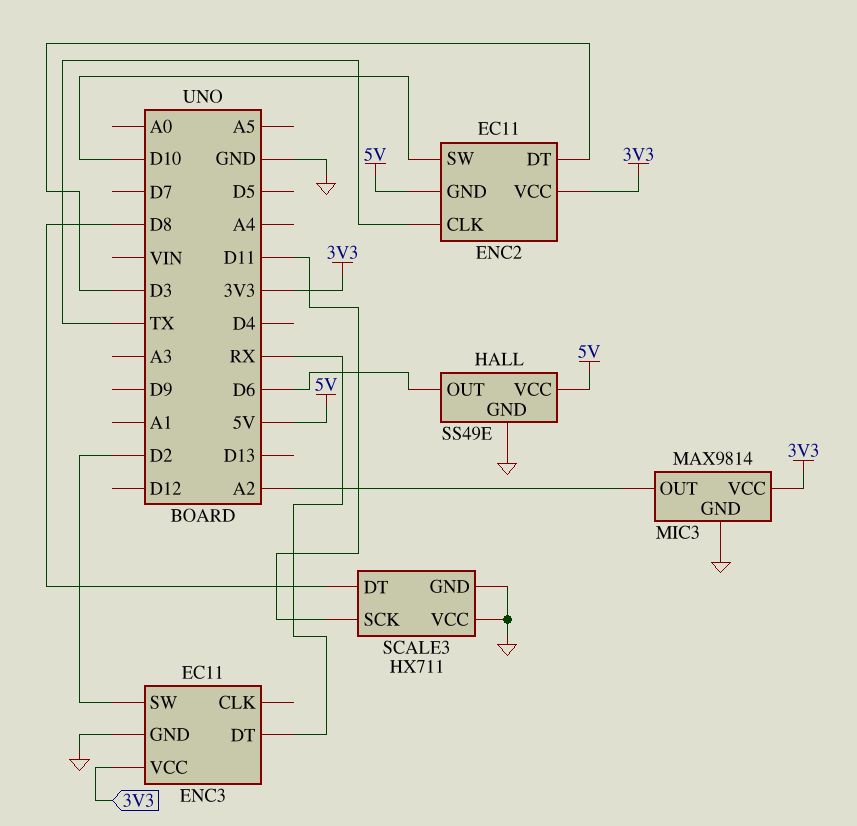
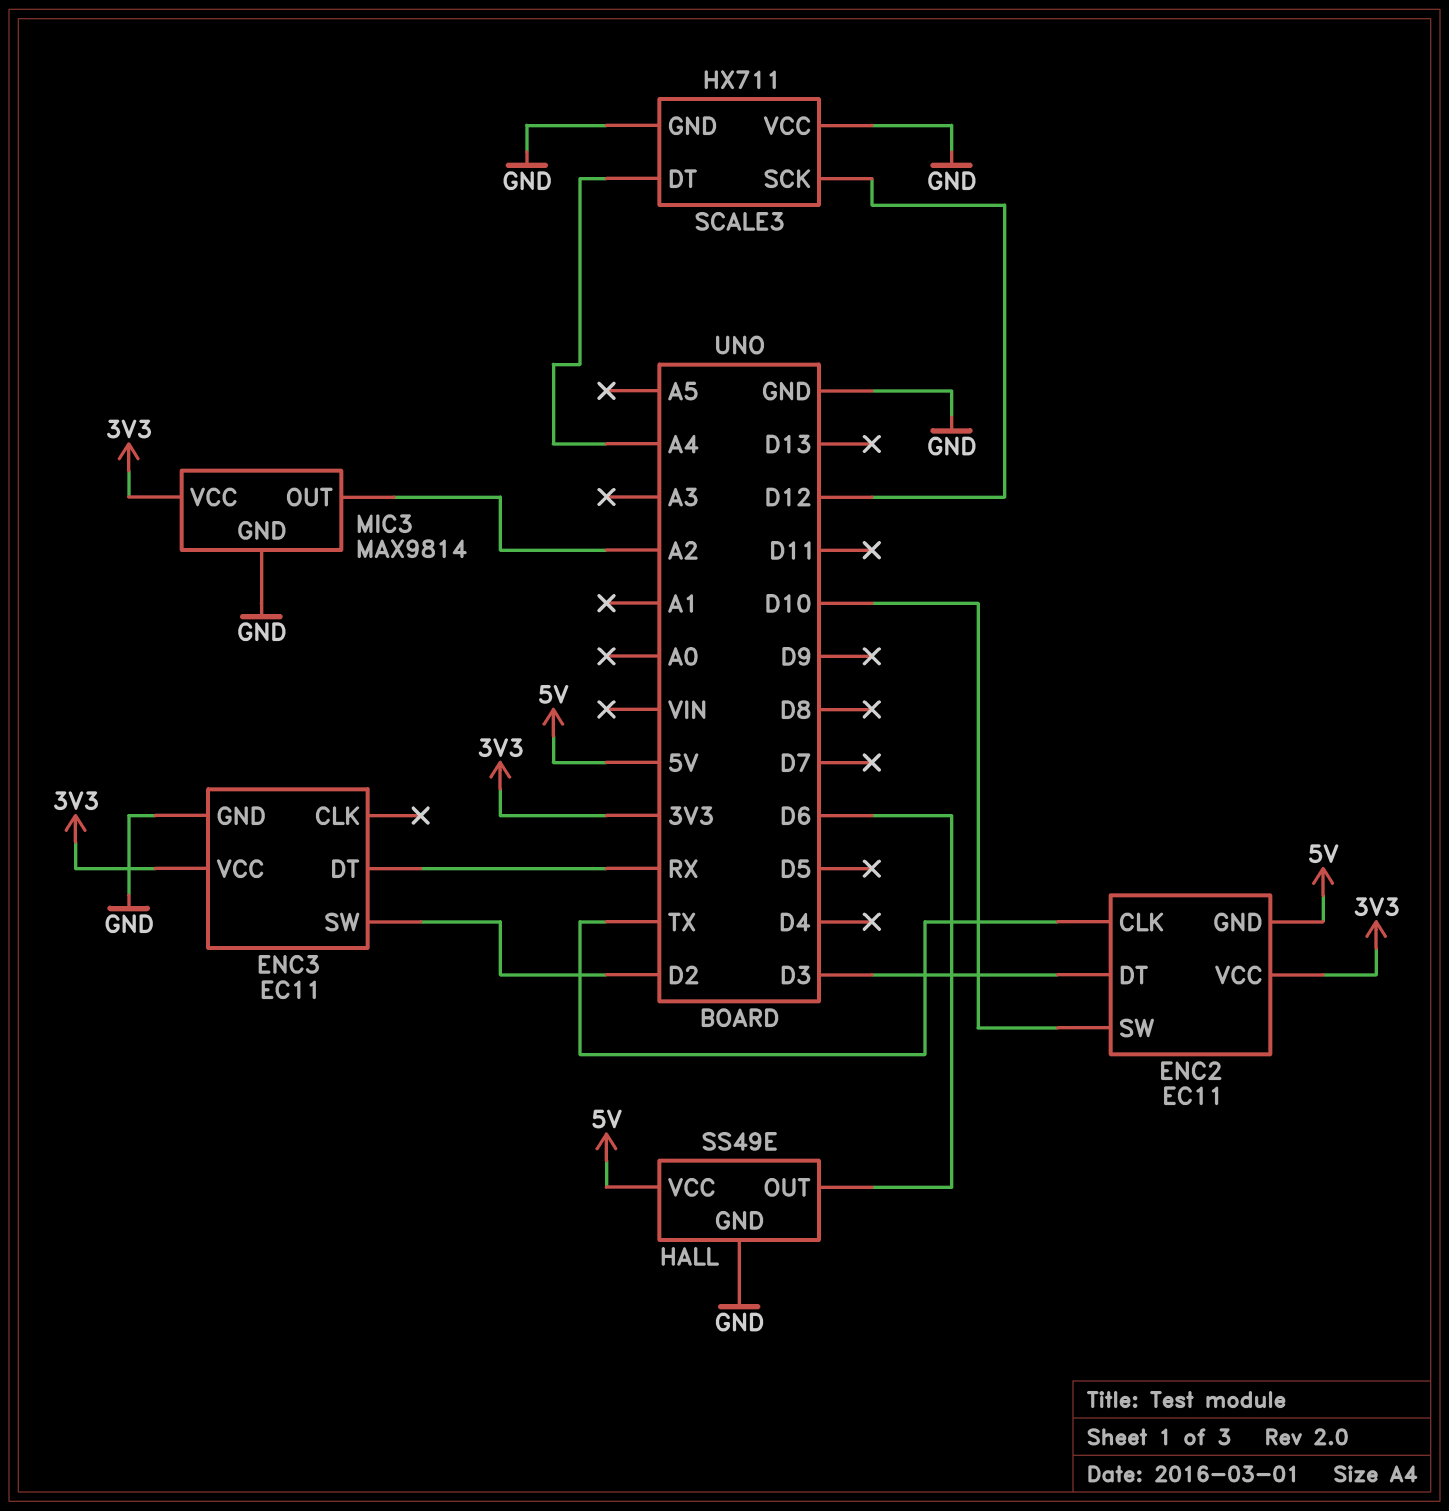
SCALE3 pin DT: D8 -> A4
SCALE3 pin SCK: D11 -> D12

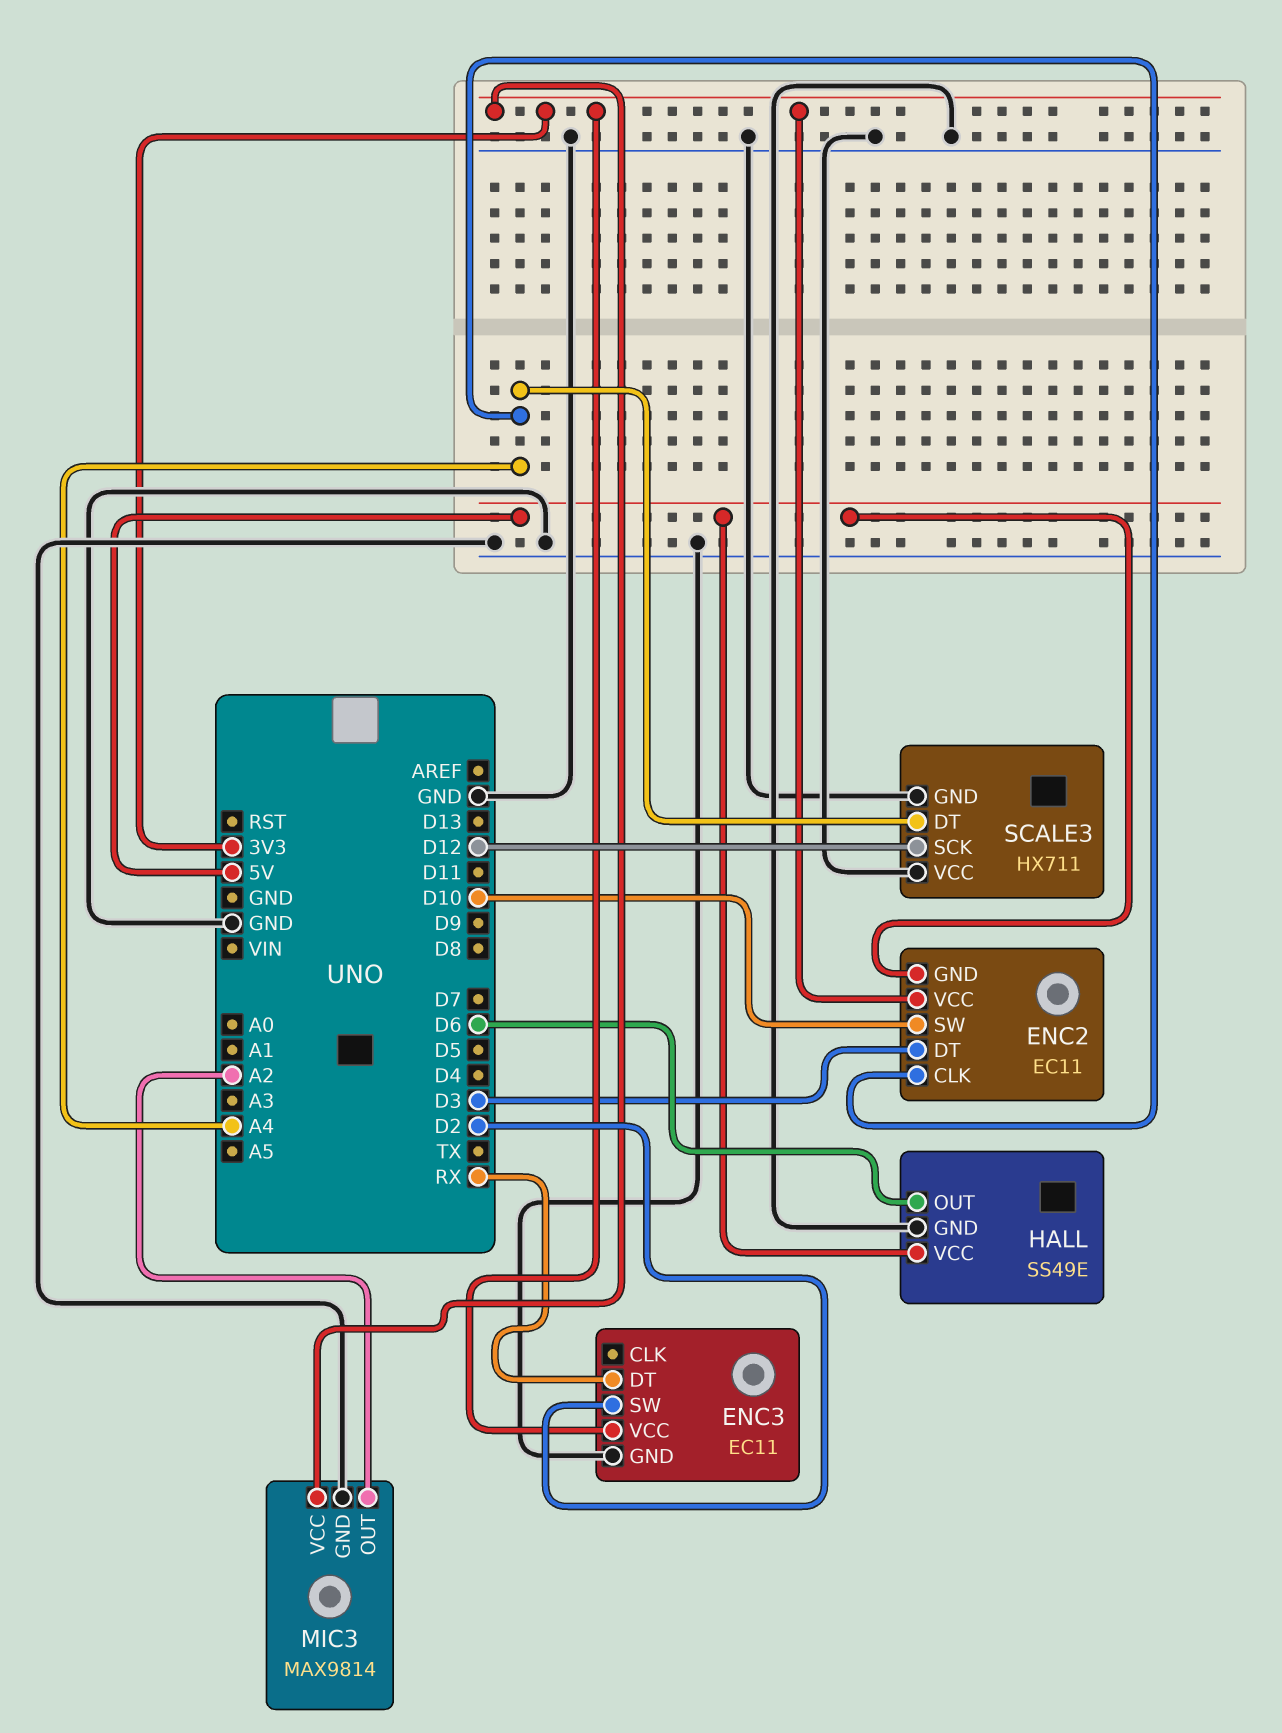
ENC2 pin CLK: TX -> A4

